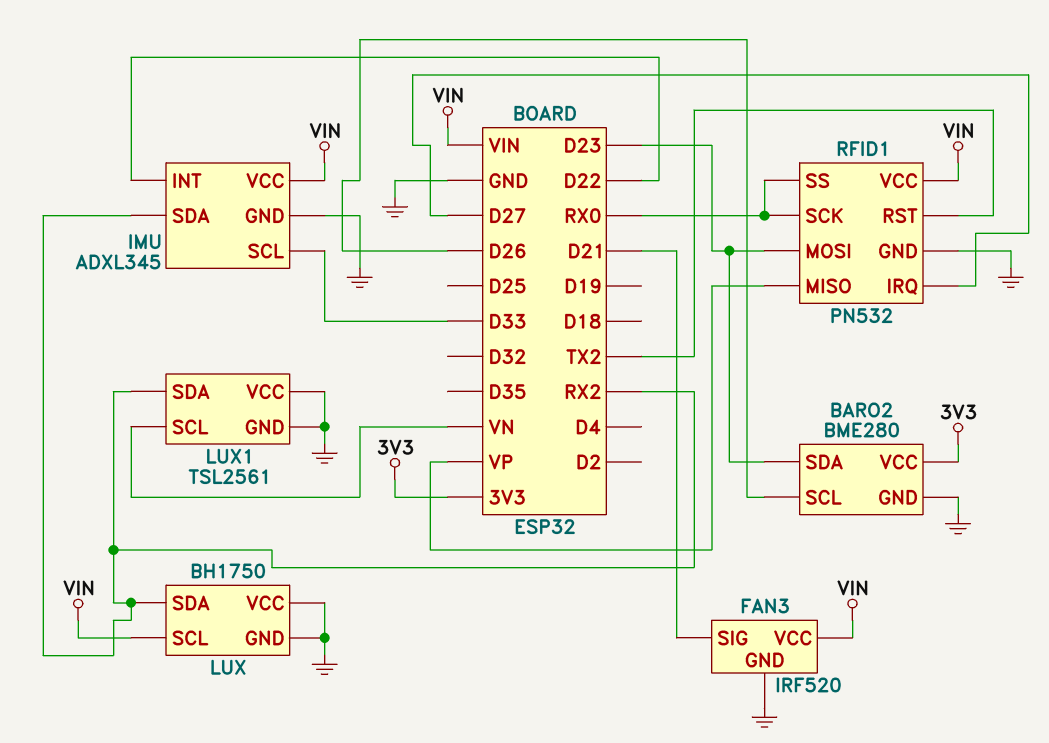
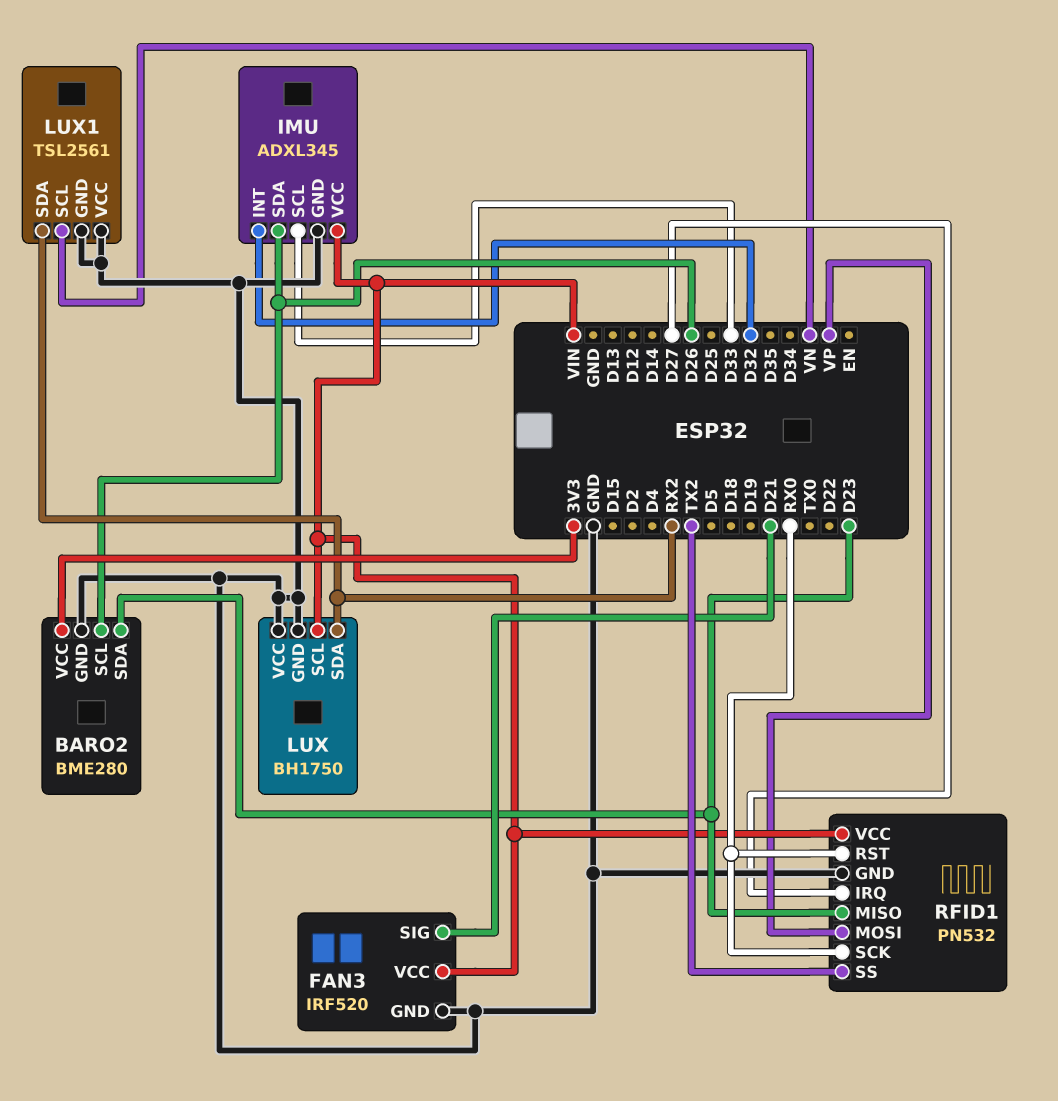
IMU pin INT: D22 -> D32
IMU pin SDA: RX2 -> D26
RFID1 pin MISO: VP -> D23
RFID1 pin MOSI: D23 -> VP
RFID1 pin RST: TX2 -> RX0
RFID1 pin SS: RX0 -> TX2

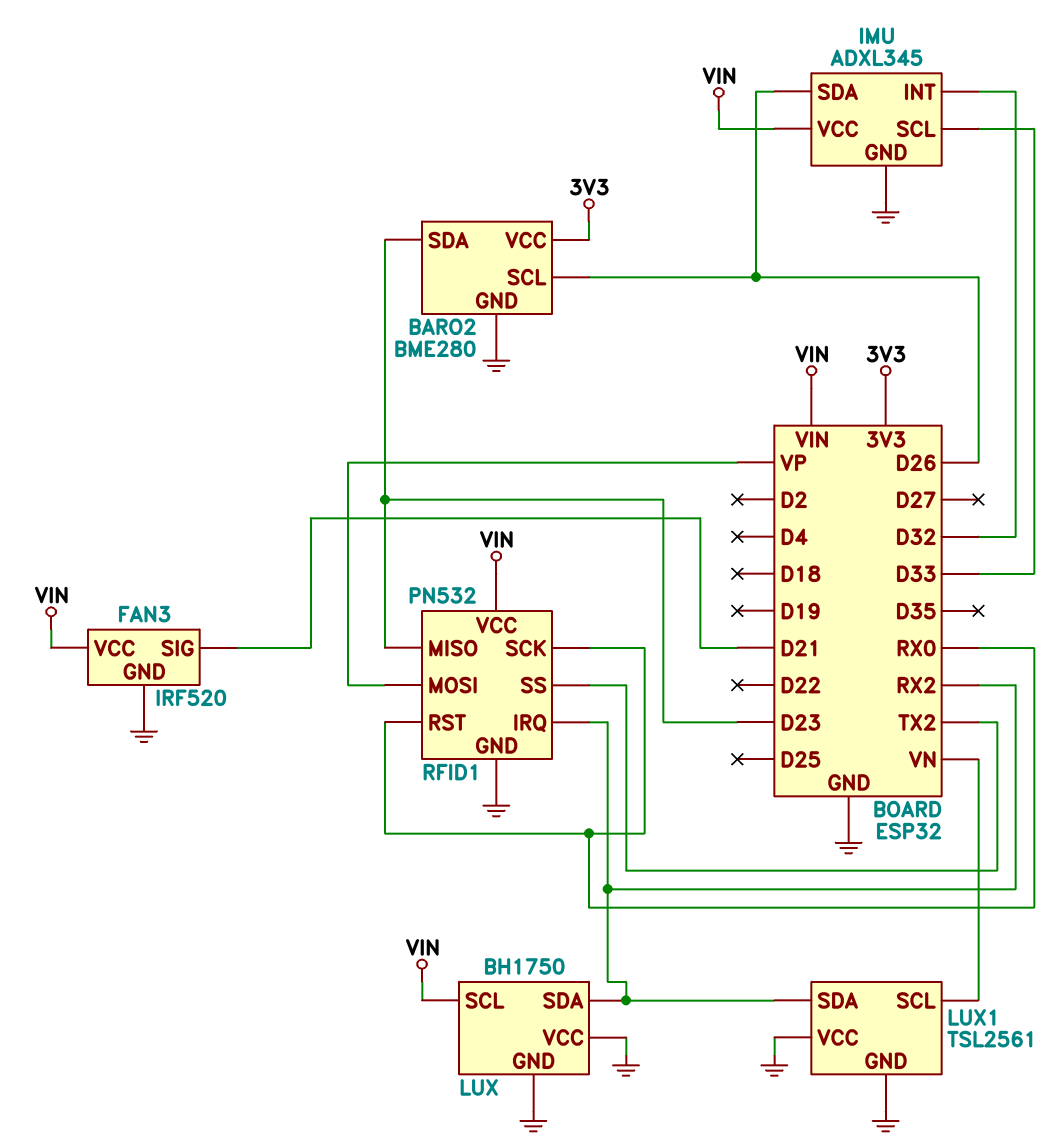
RFID1 pin IRQ: D27 -> RX2

